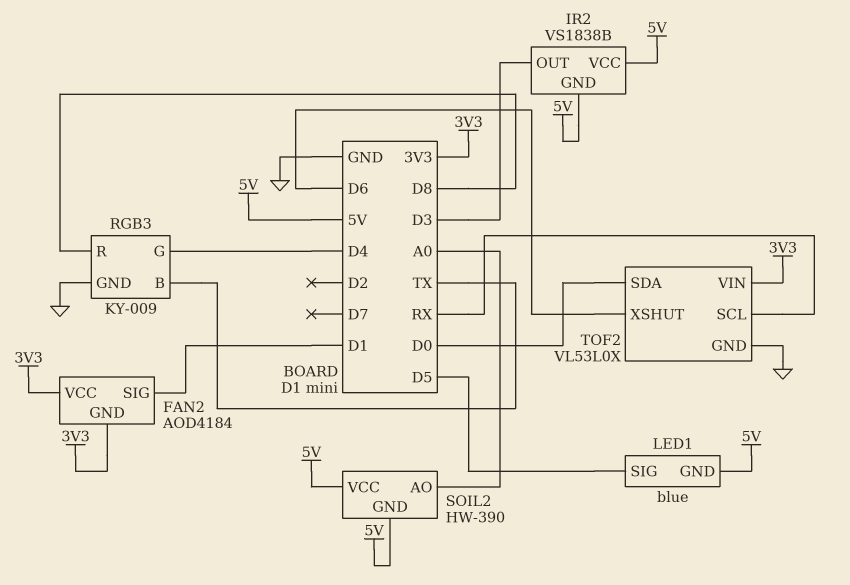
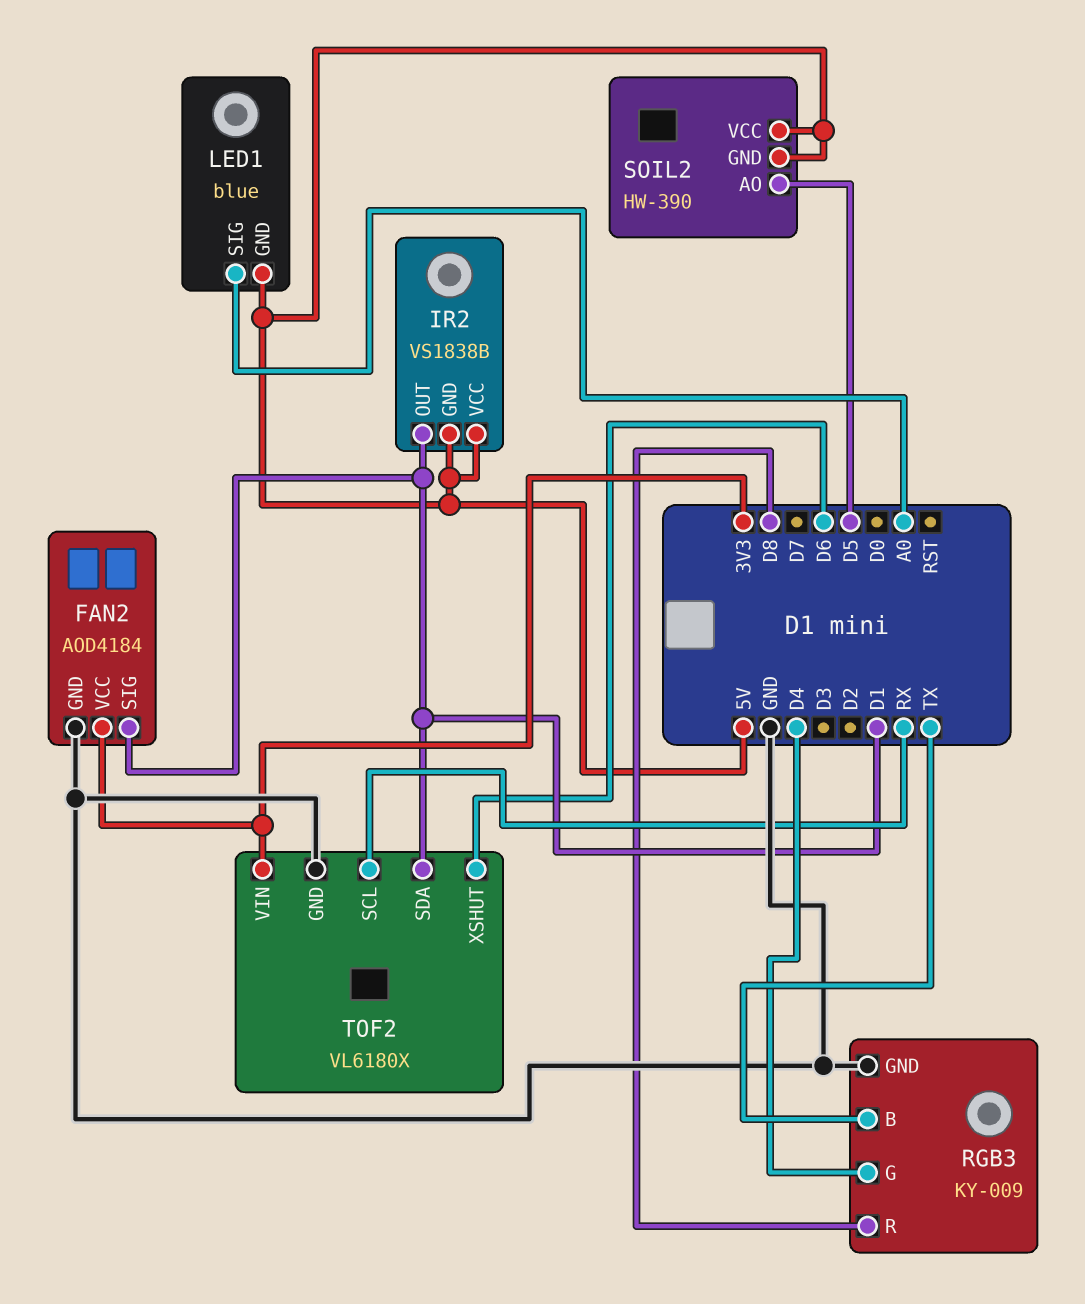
FAN2 pin GND: 3V3 -> GND
IR2 pin OUT: D3 -> D1
LED1 pin SIG: D5 -> A0
SOIL2 pin AO: A0 -> D5
TOF2: VL53L0X -> VL6180X
TOF2 pin SDA: D0 -> D1

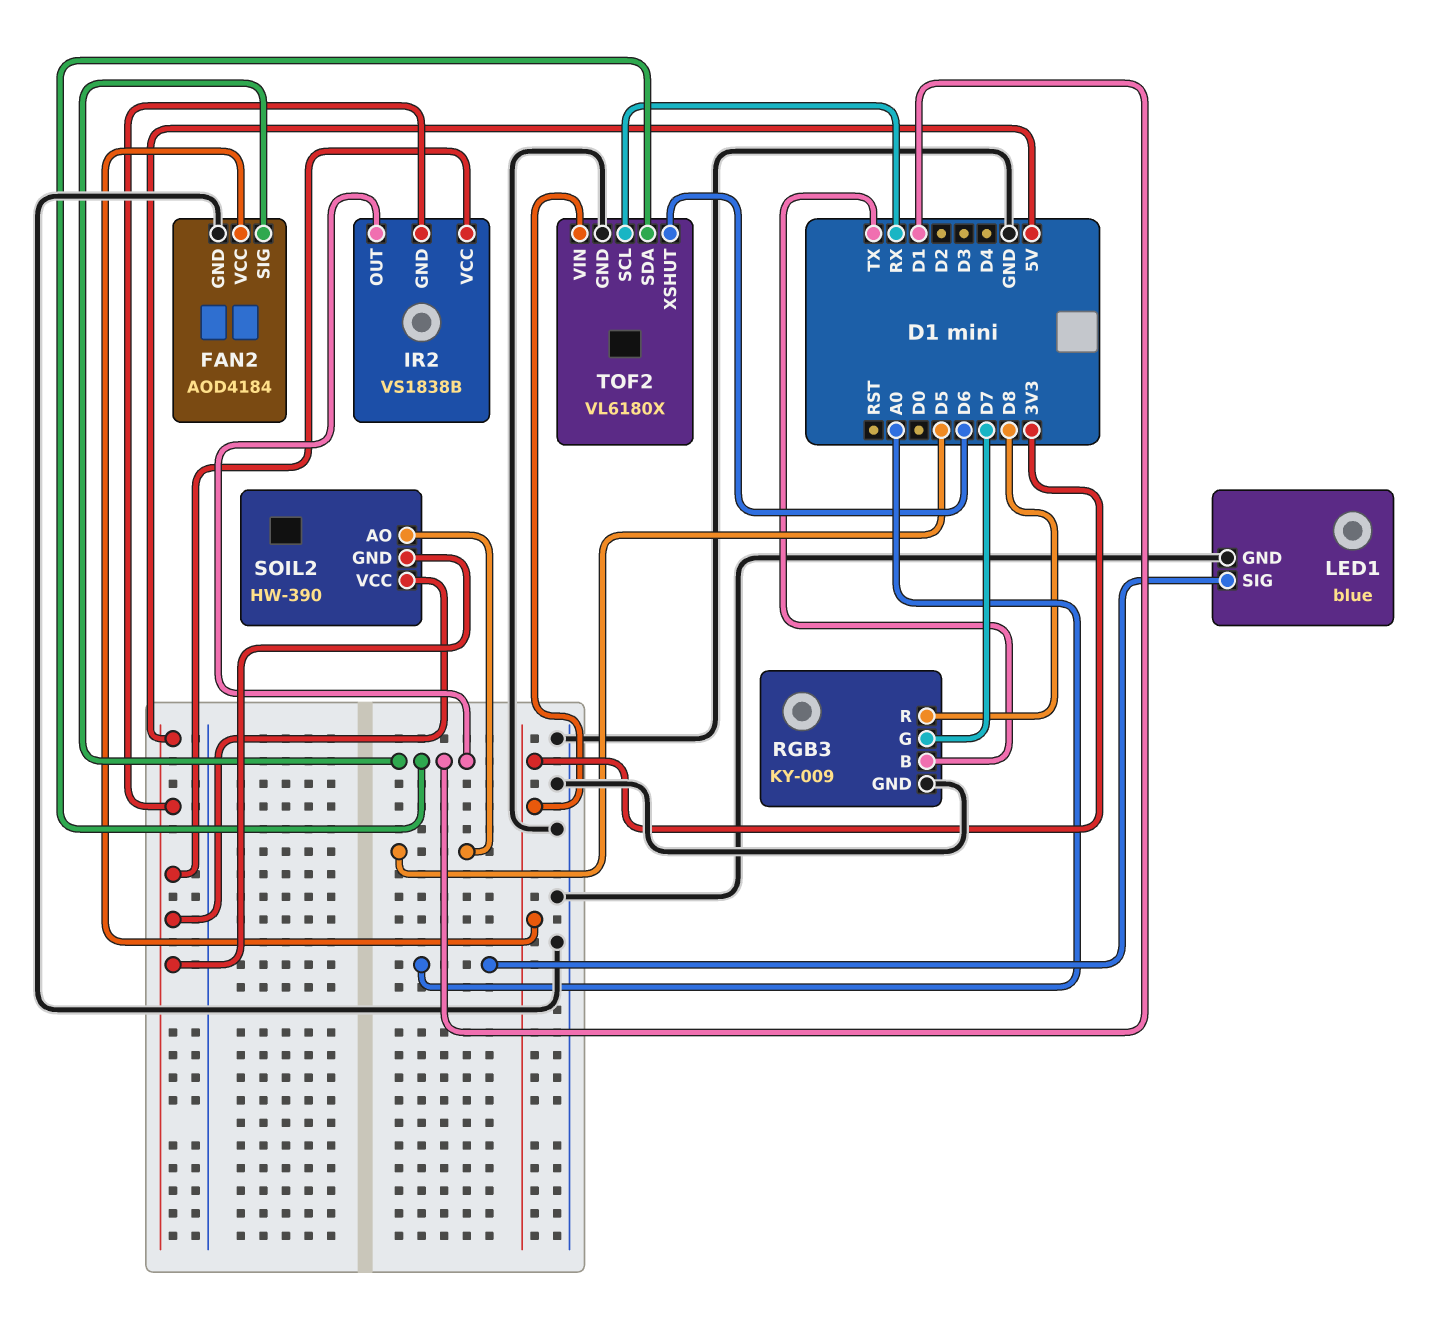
LED1 pin GND: 5V -> GND
RGB3 pin G: D4 -> D7

